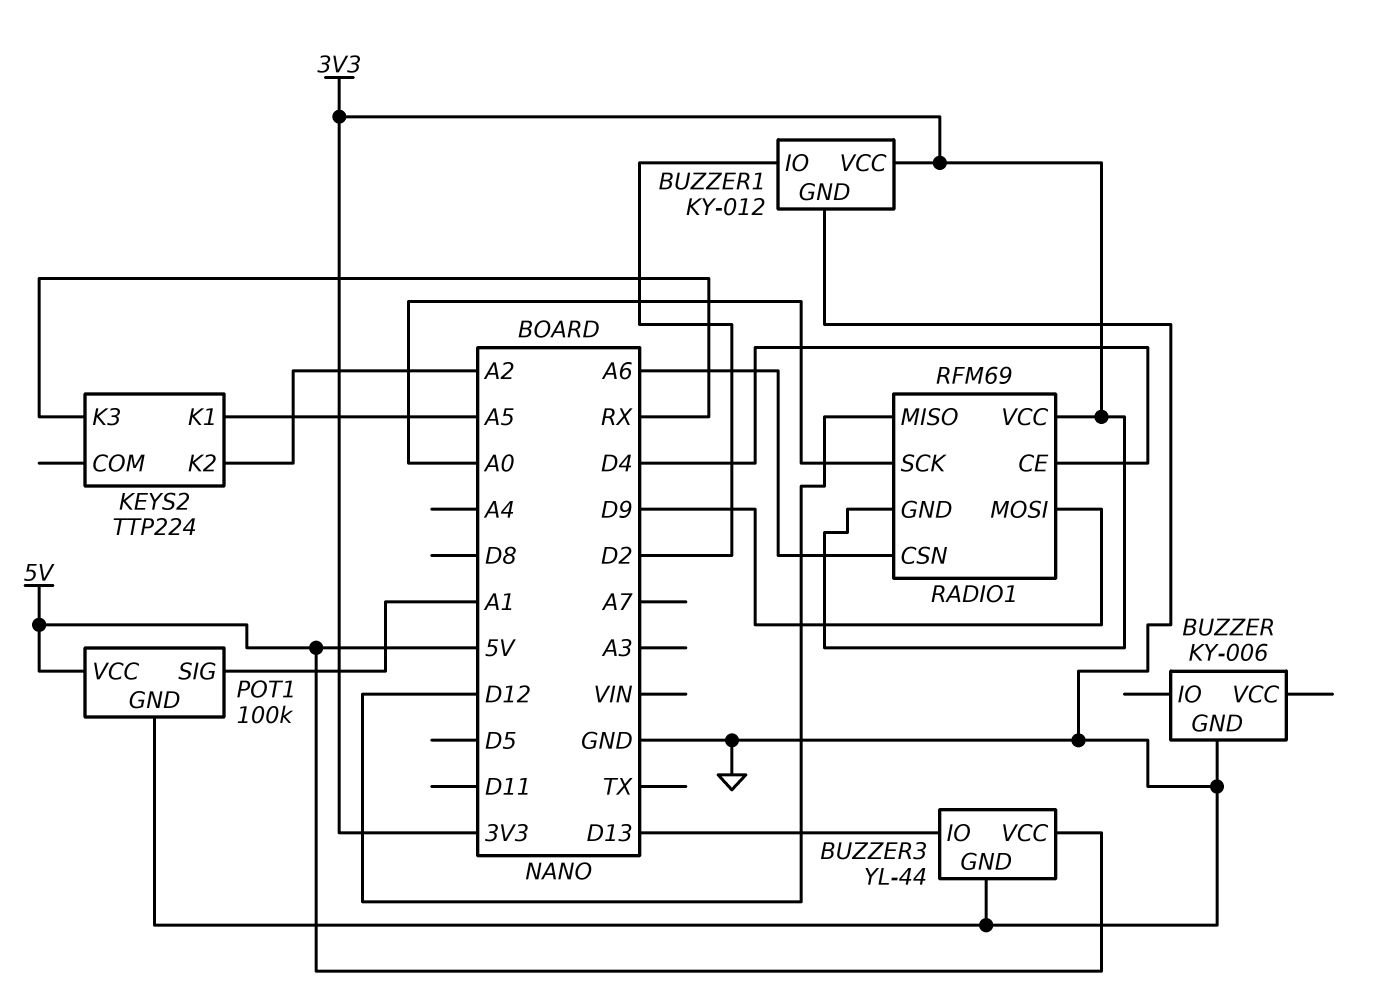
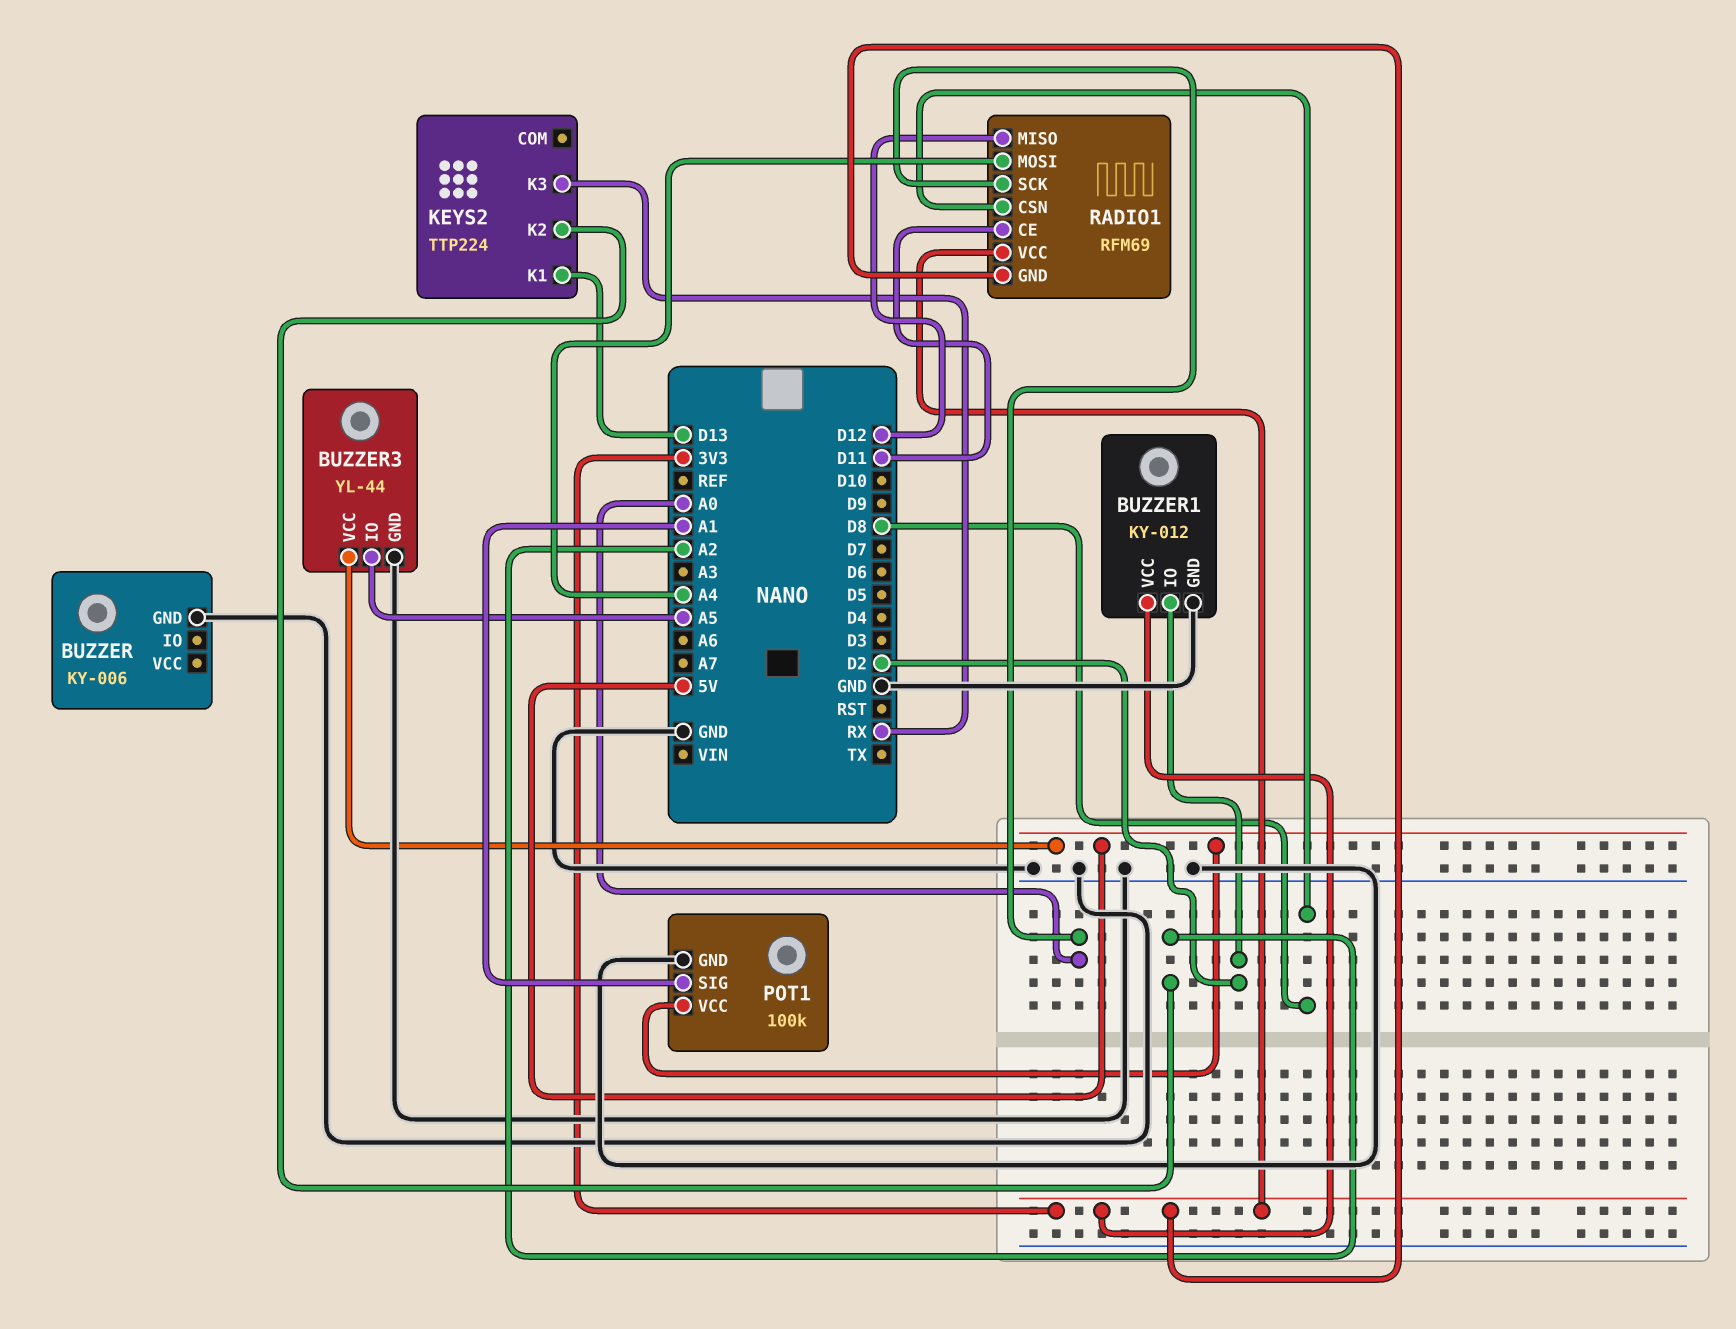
BUZZER3 pin IO: D13 -> A5
KEYS2 pin K1: A5 -> D13
RADIO1 pin CE: D4 -> D11
RADIO1 pin CSN: A6 -> D8
RADIO1 pin MOSI: D9 -> A4

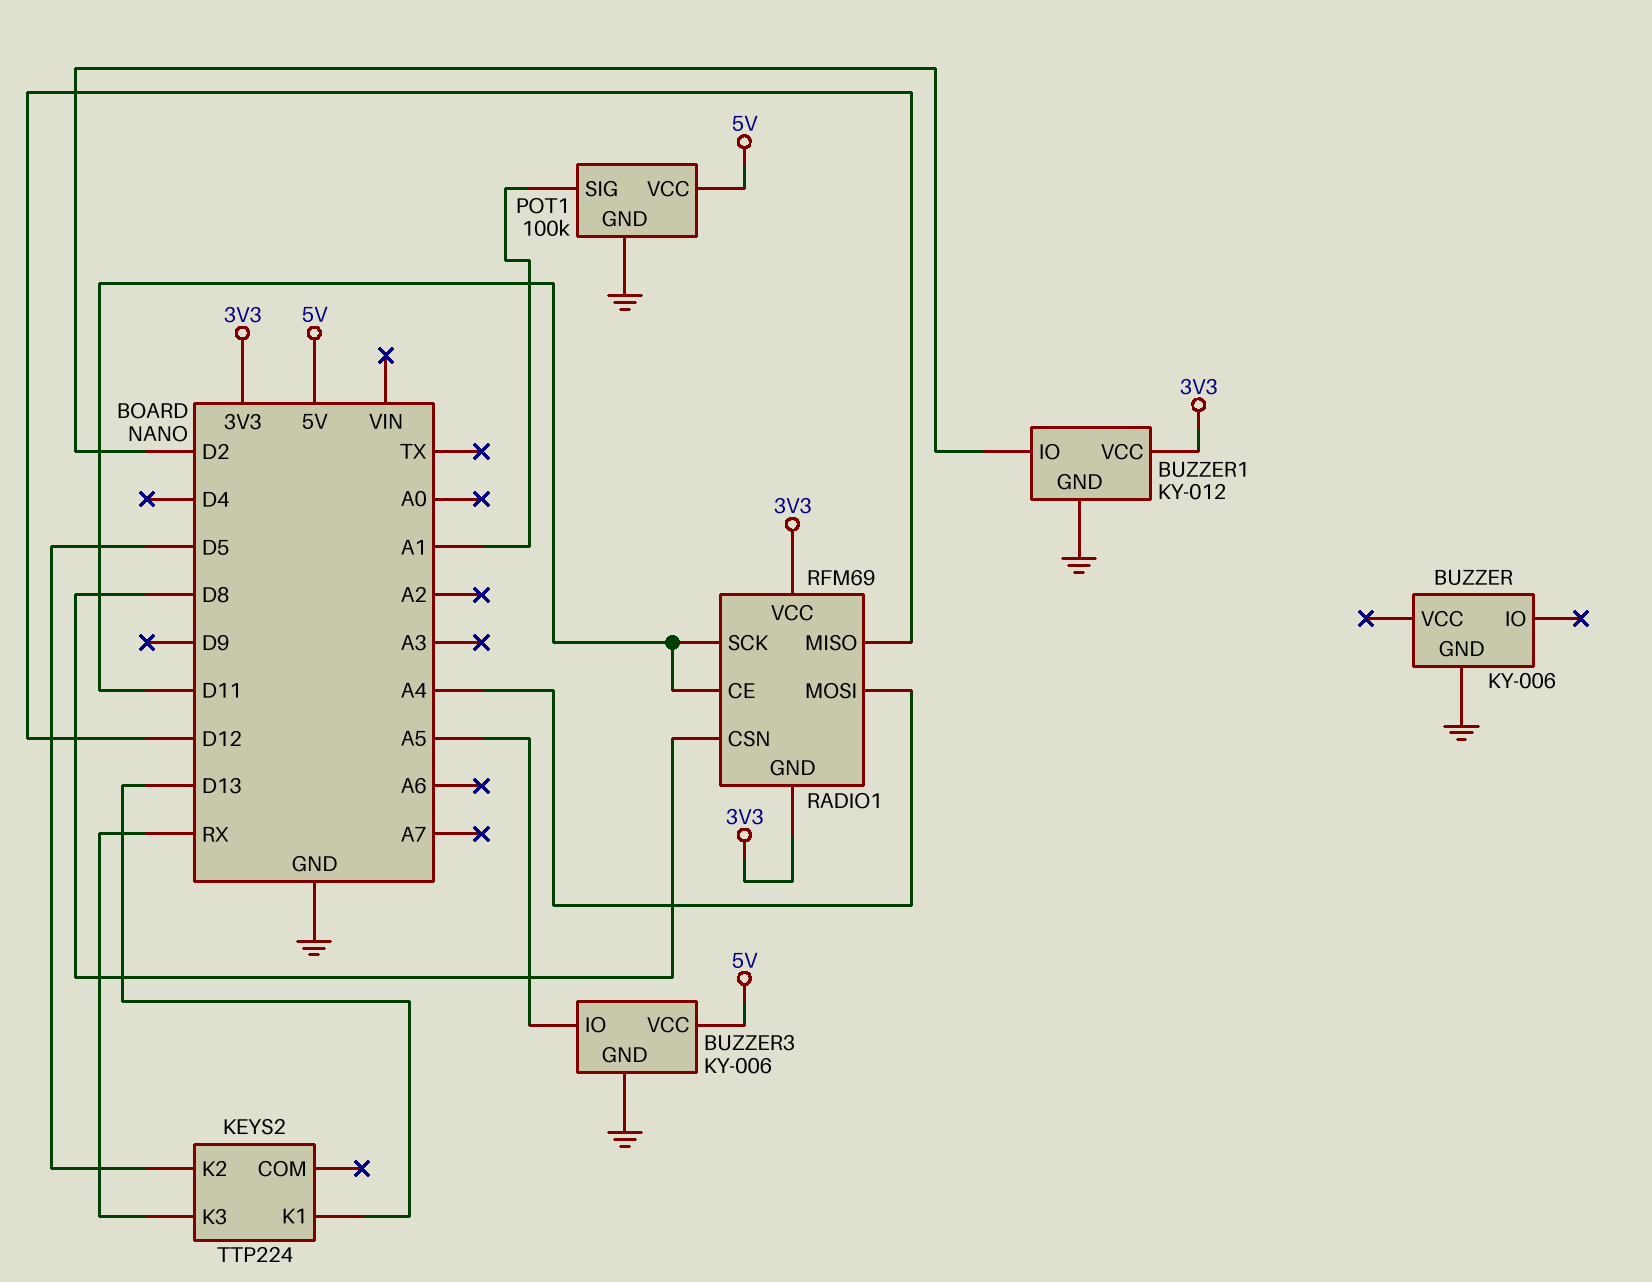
BUZZER3: YL-44 -> KY-006
KEYS2 pin K2: A2 -> D5
RADIO1 pin SCK: A0 -> D11

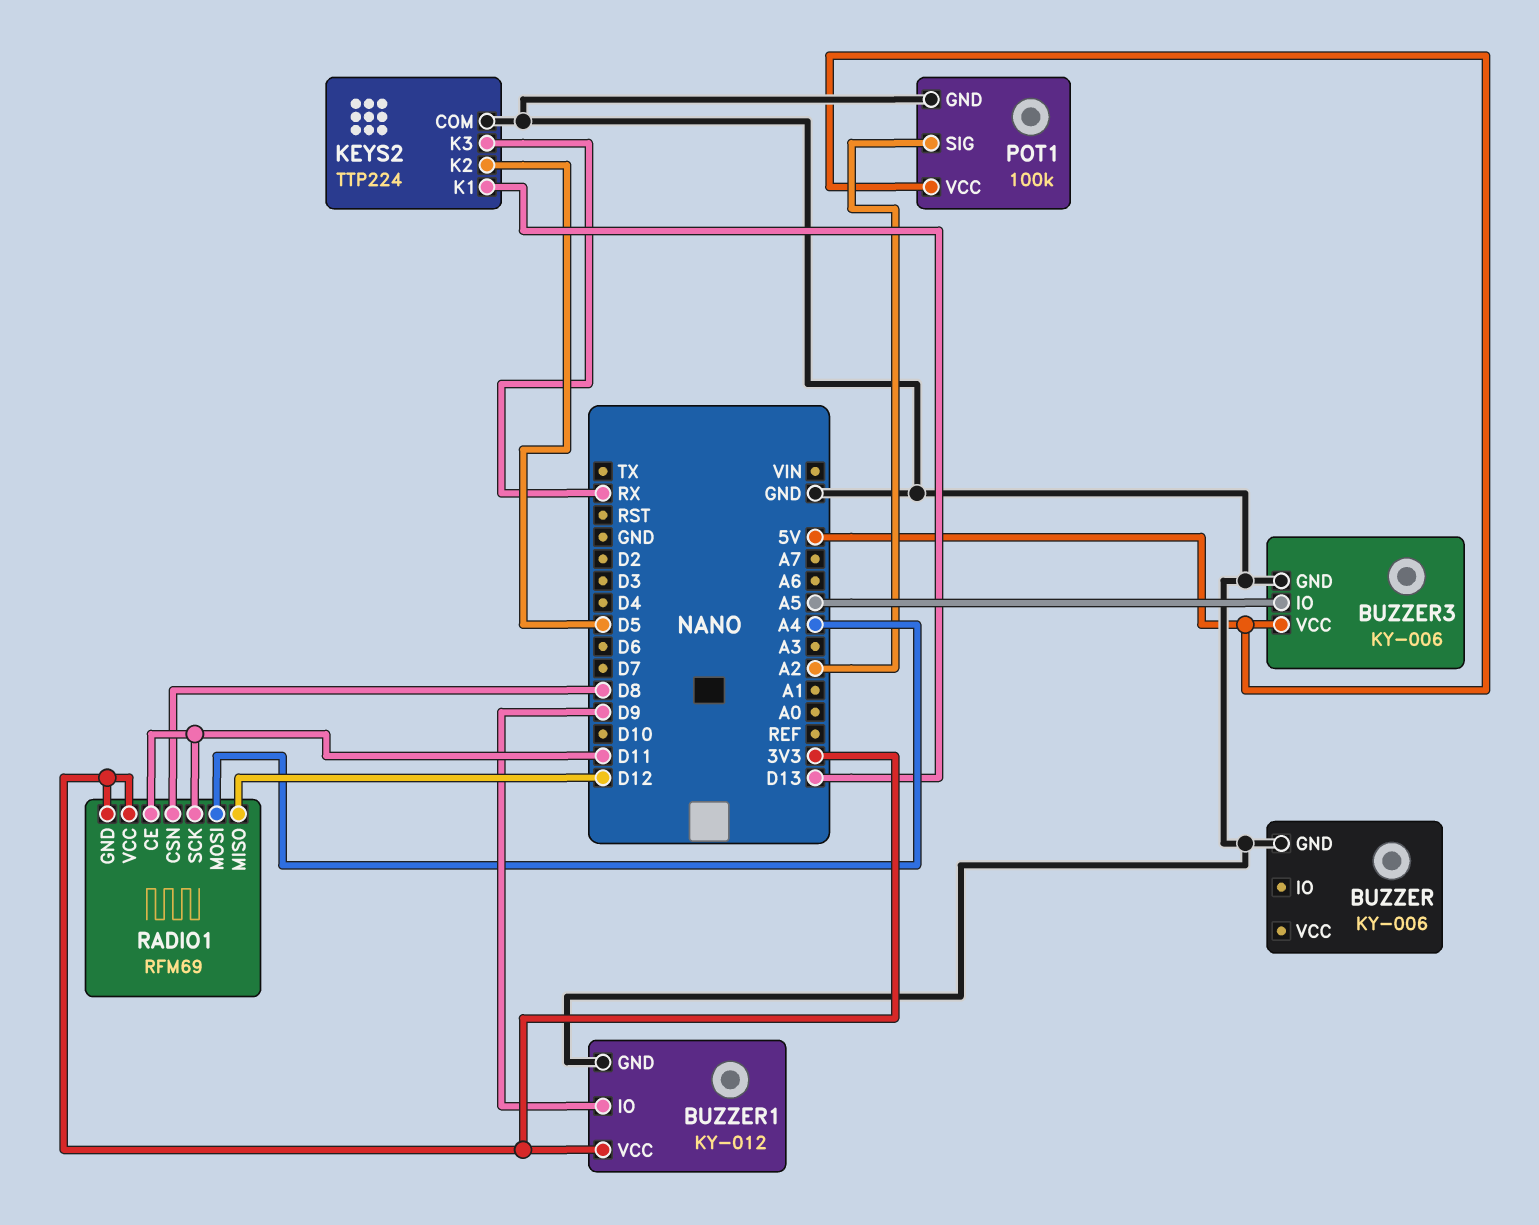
BUZZER1 pin IO: D2 -> D9
KEYS2 pin COM: none -> GND
POT1 pin SIG: A1 -> A2

